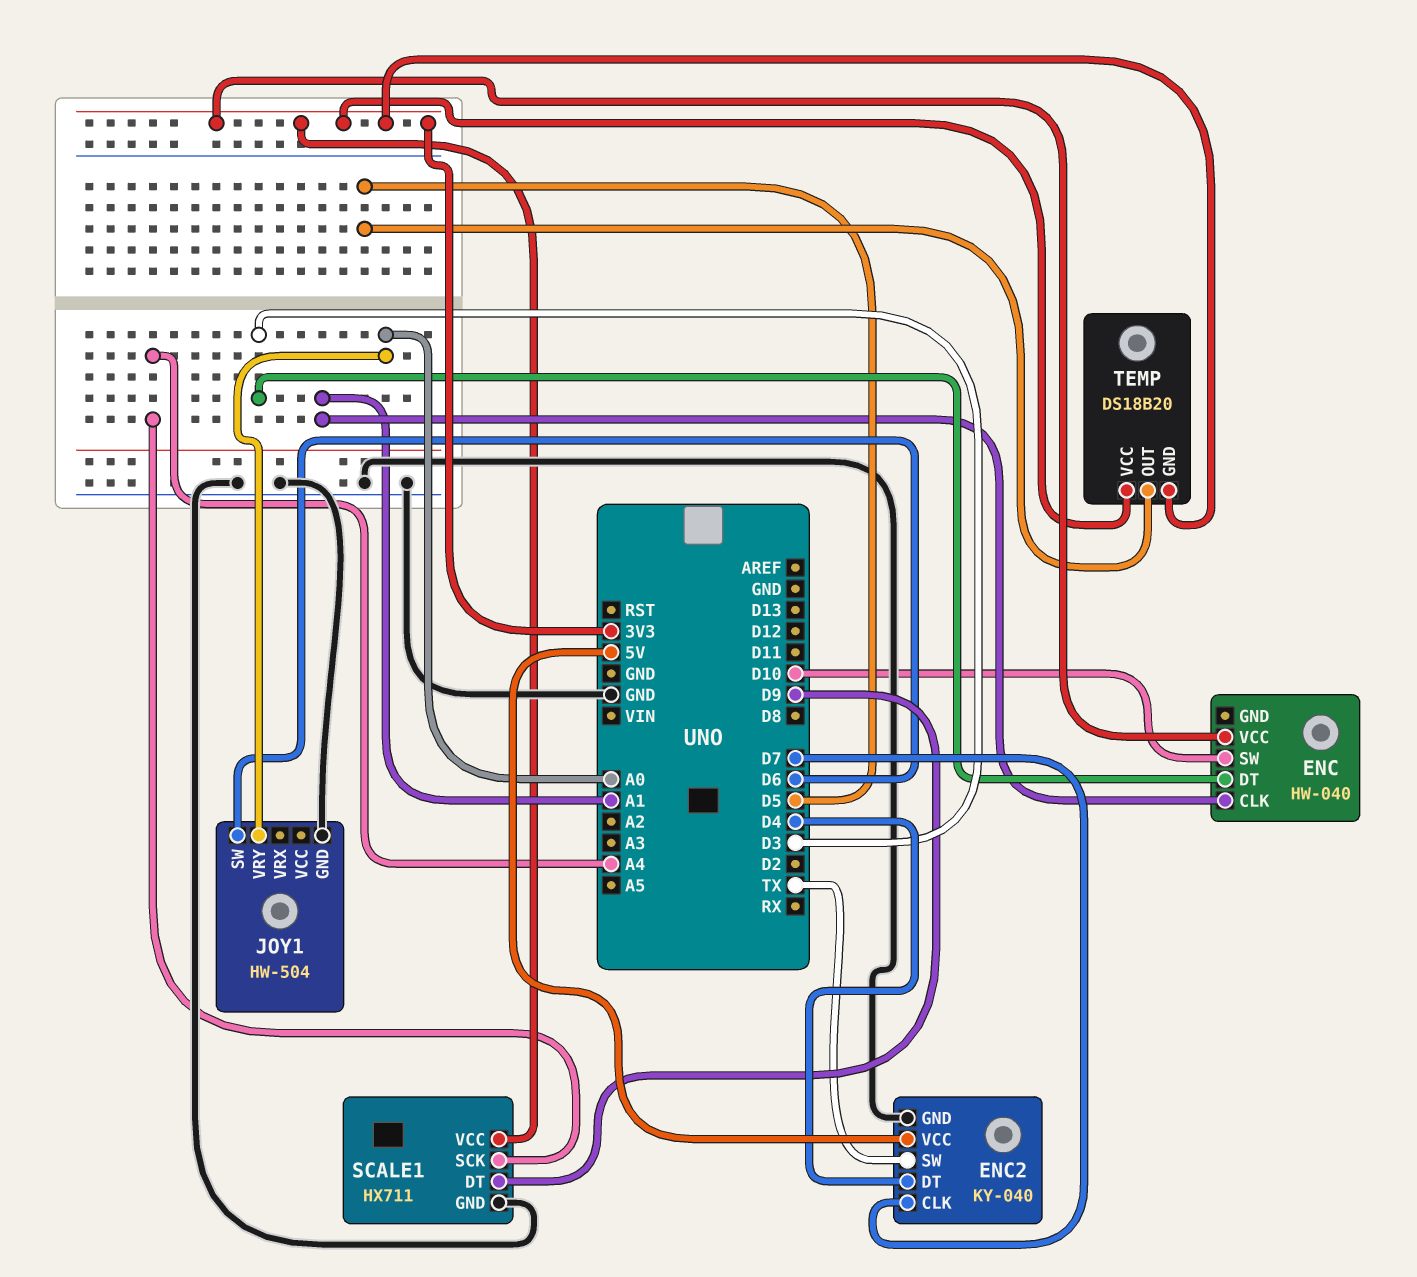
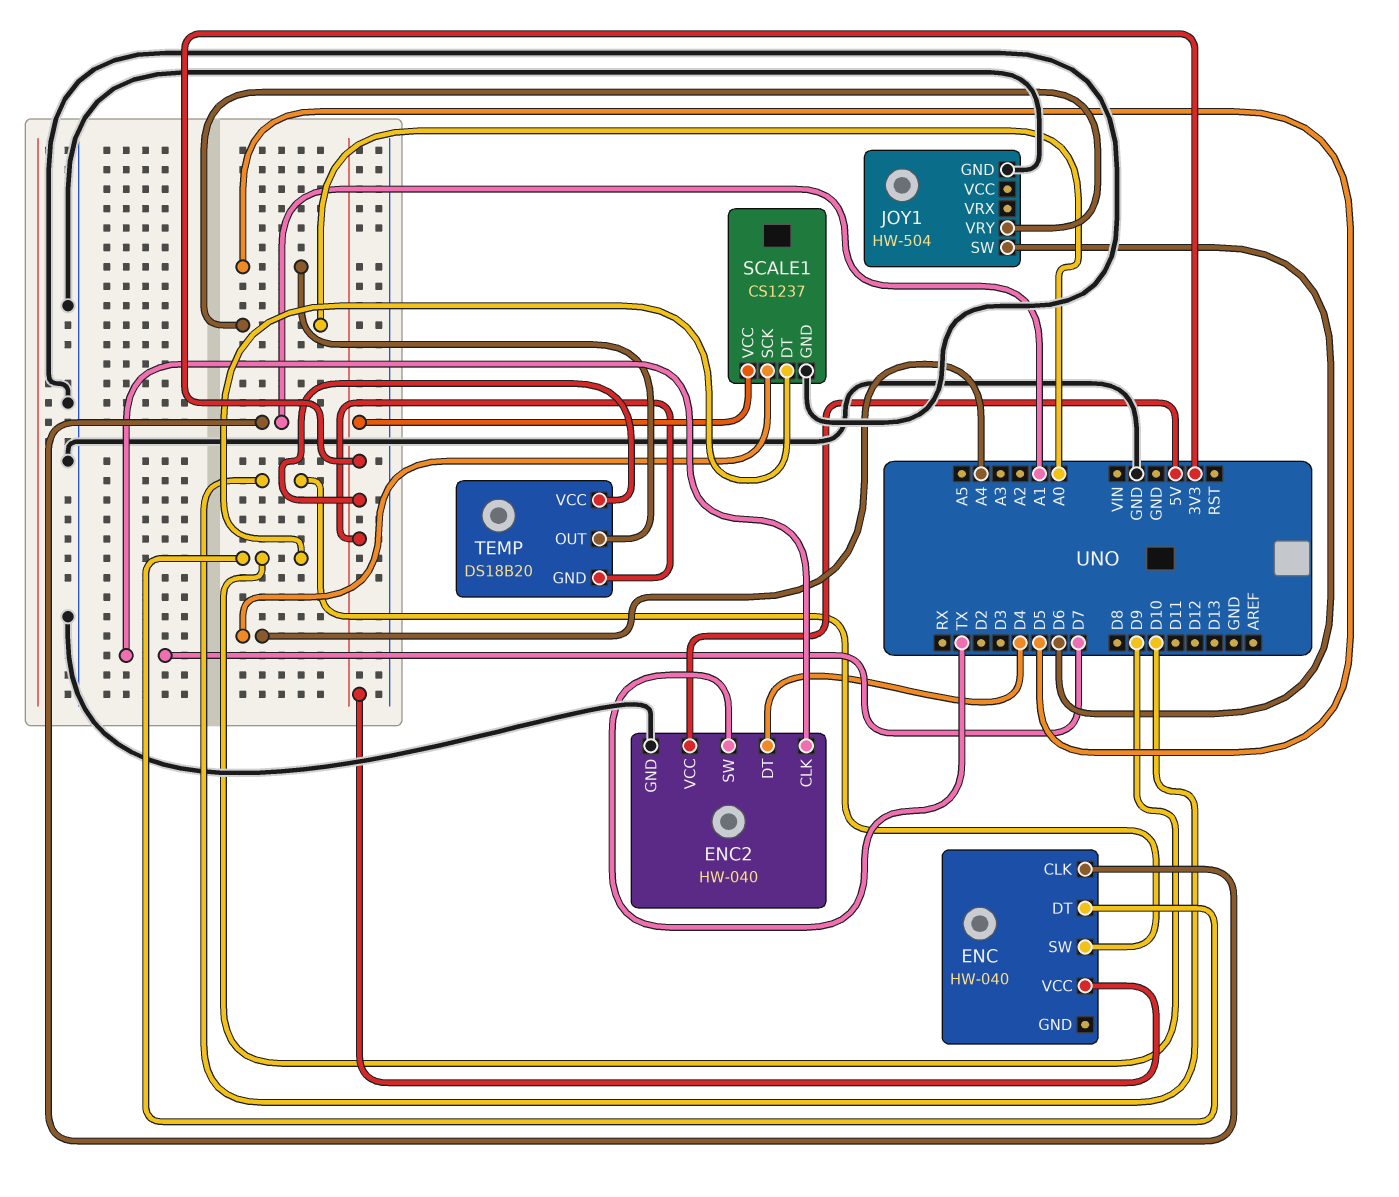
ENC pin DT: D3 -> D9
ENC2: KY-040 -> HW-040
SCALE1: HX711 -> CS1237

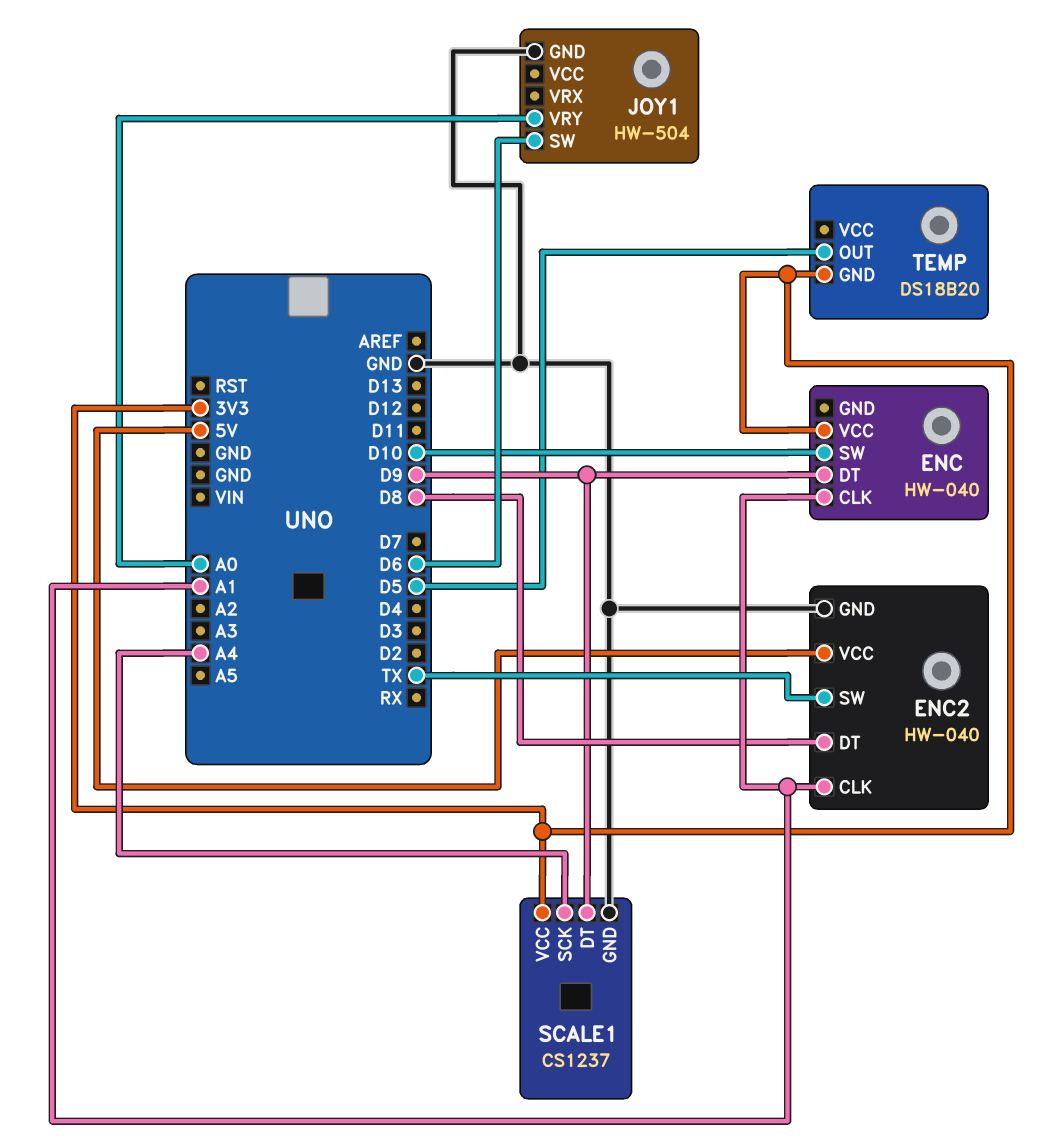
ENC2 pin CLK: D7 -> A1
ENC2 pin DT: D4 -> D8
TEMP pin VCC: 3V3 -> none

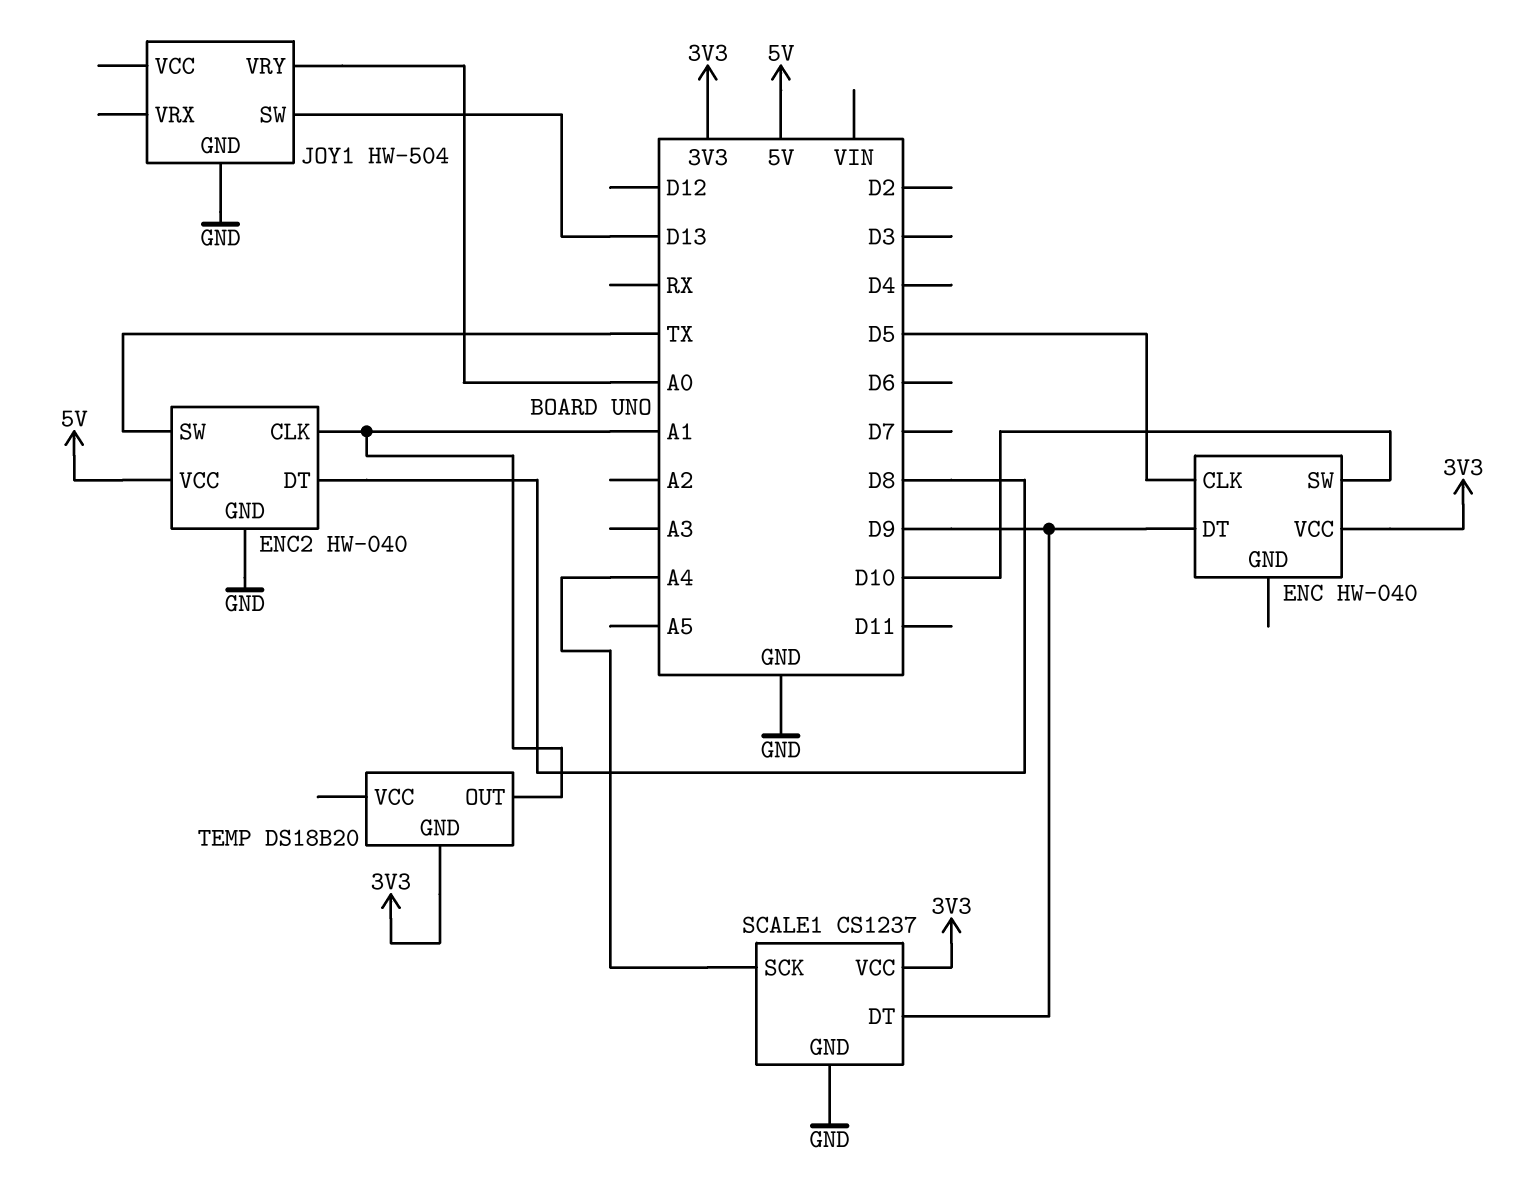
ENC pin CLK: A1 -> D5
JOY1 pin SW: D6 -> D13
TEMP pin OUT: D5 -> A1

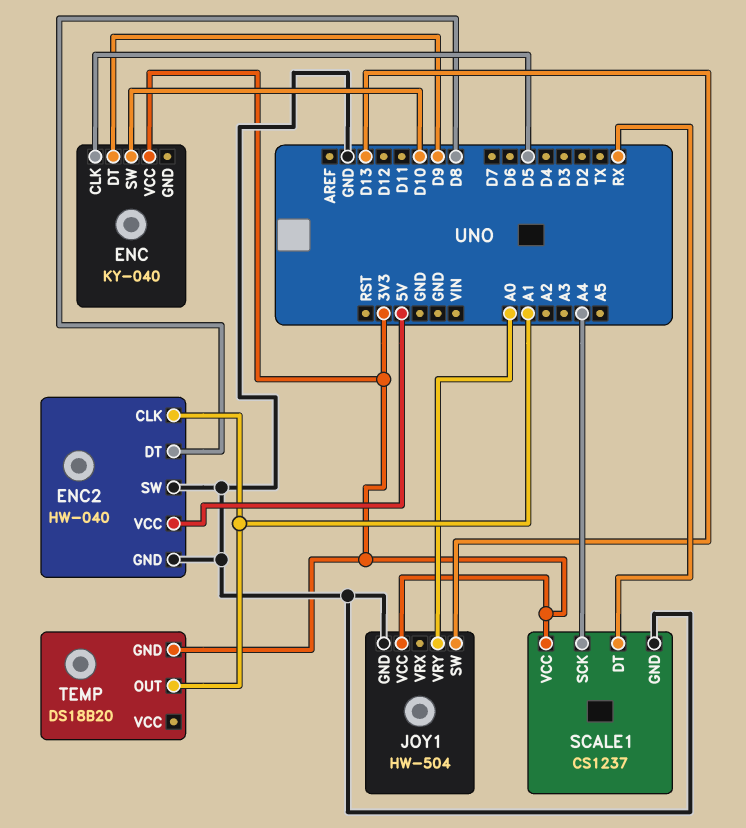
ENC: HW-040 -> KY-040
ENC2 pin SW: TX -> GND
JOY1 pin VCC: none -> 3V3
SCALE1 pin DT: D9 -> RX

